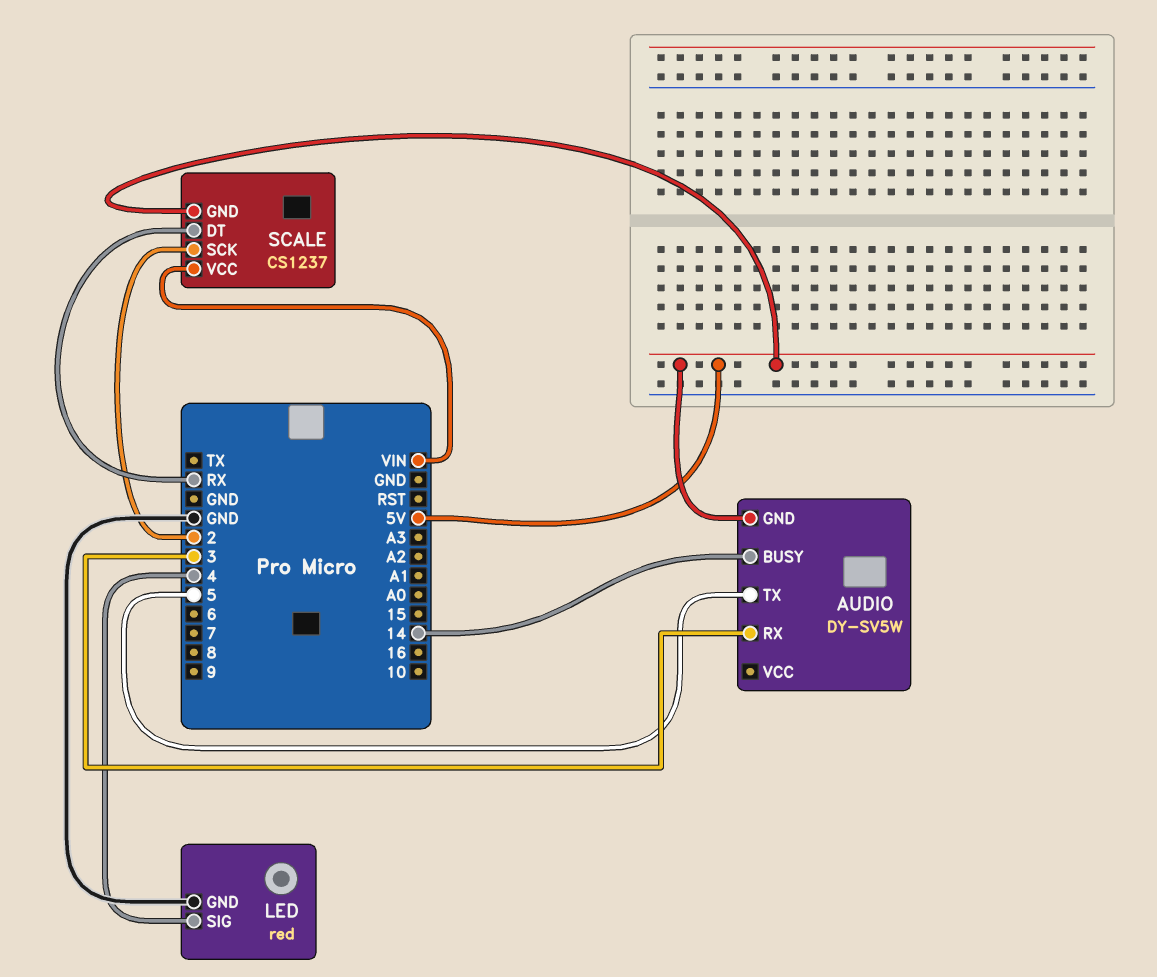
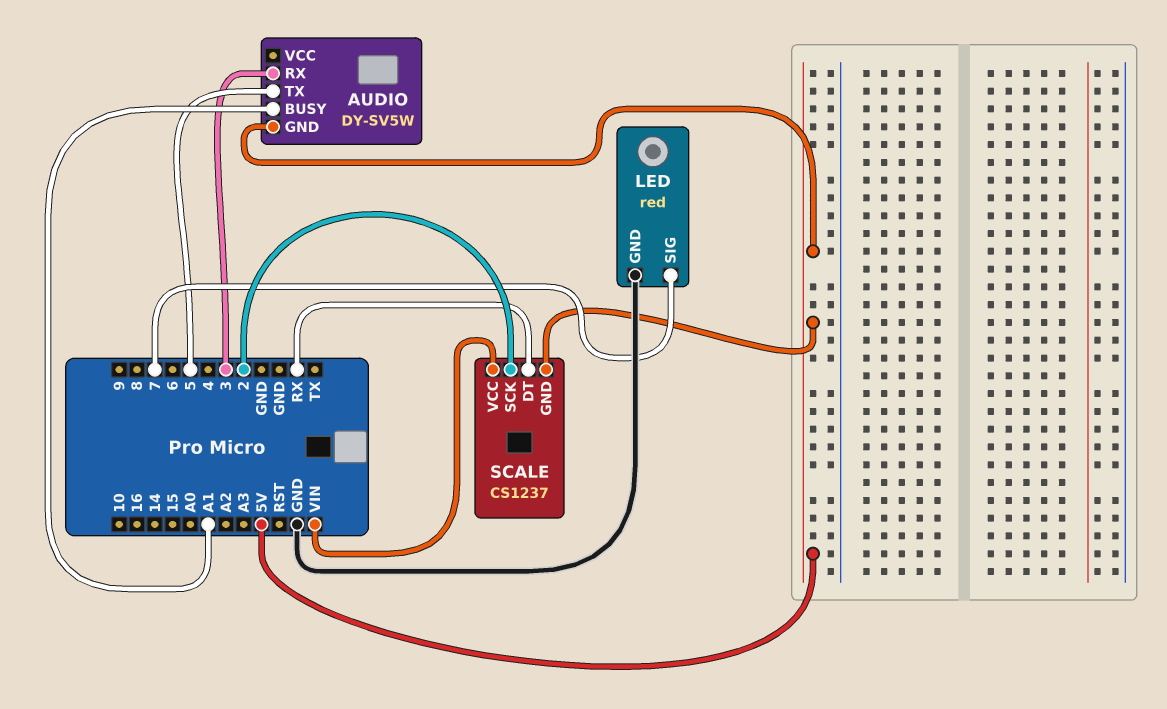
AUDIO pin BUSY: 14 -> A1
LED pin SIG: 4 -> 7

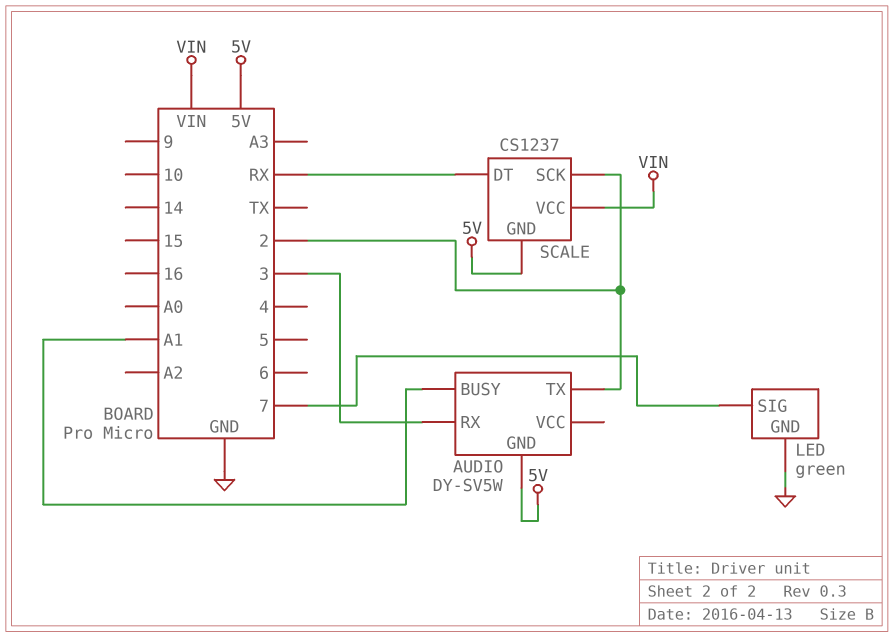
AUDIO pin TX: 5 -> 2
LED: red -> green

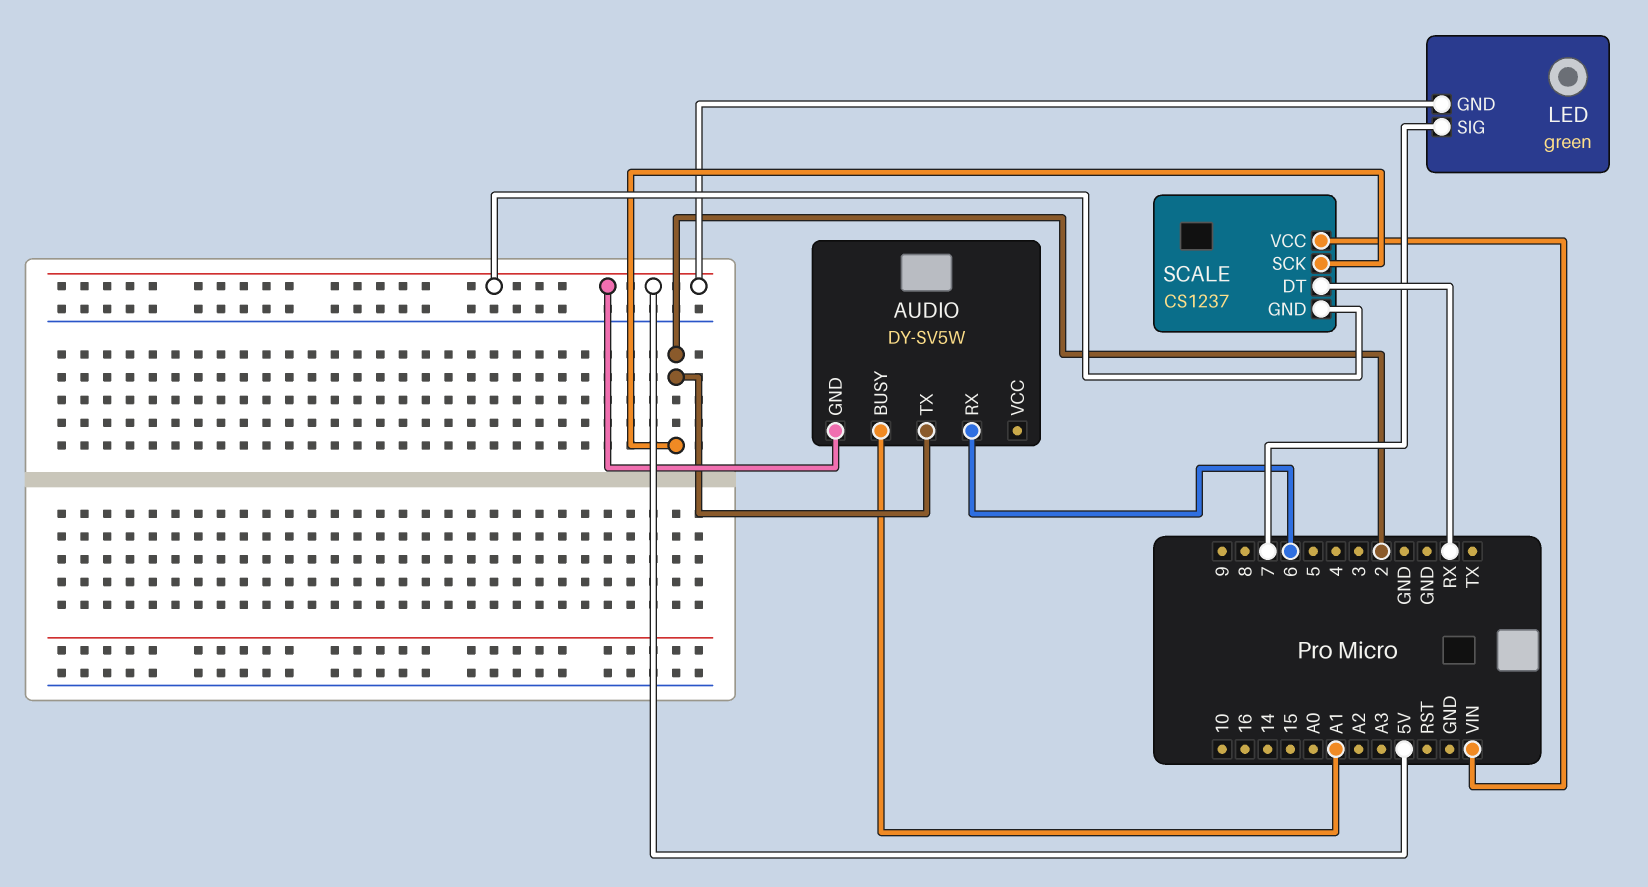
AUDIO pin RX: 3 -> 6
LED pin GND: GND -> 5V

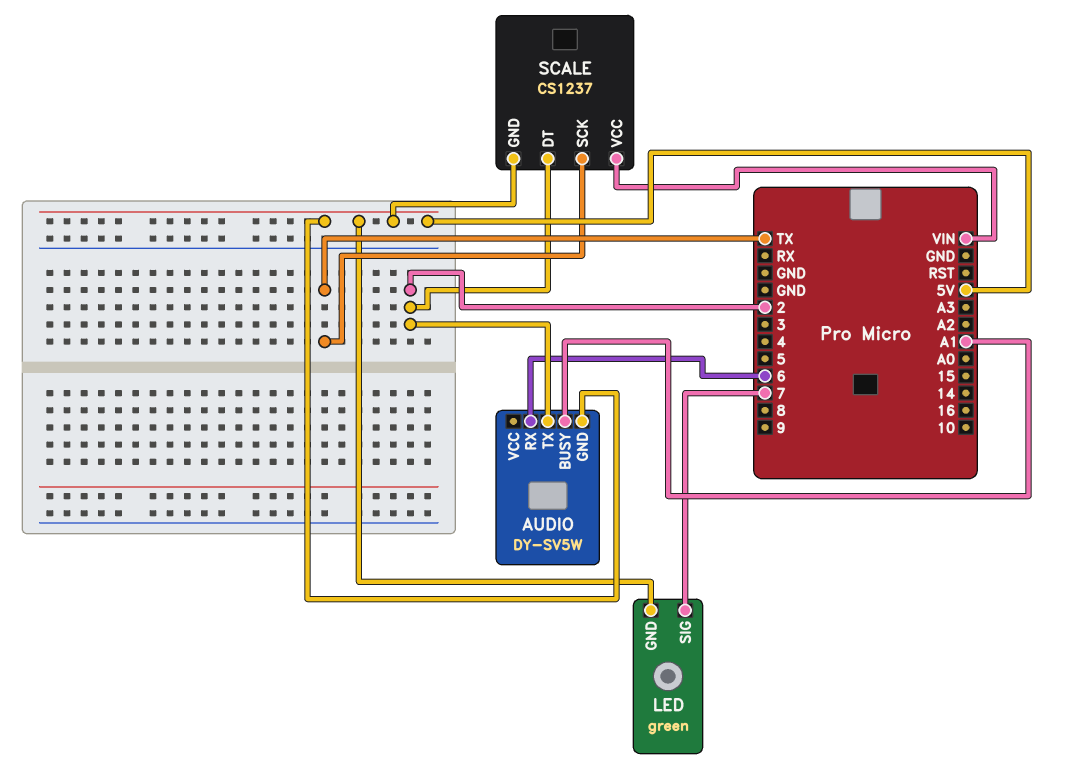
SCALE pin DT: RX -> 2
SCALE pin SCK: 2 -> TX

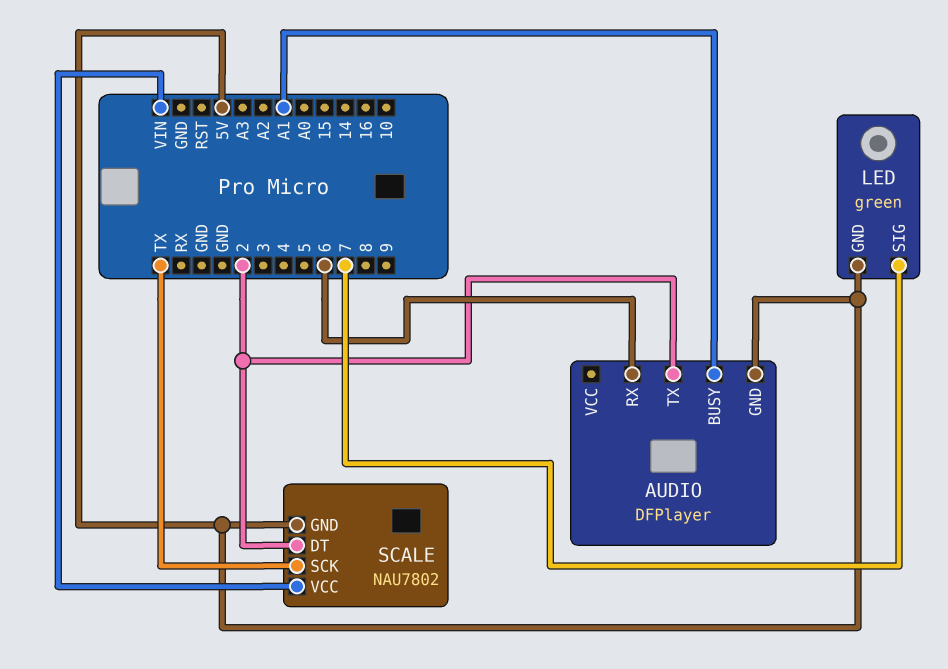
AUDIO: DY-SV5W -> DFPlayer
SCALE: CS1237 -> NAU7802

